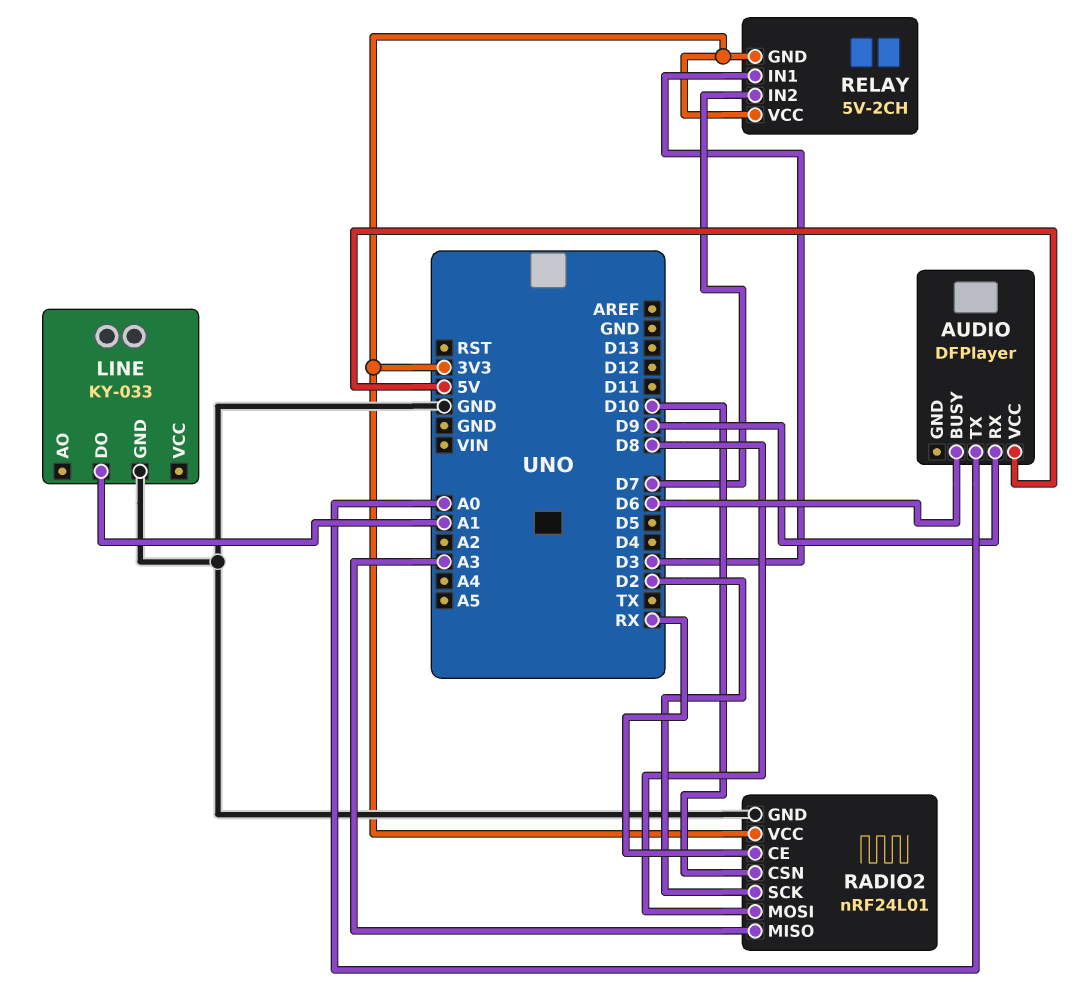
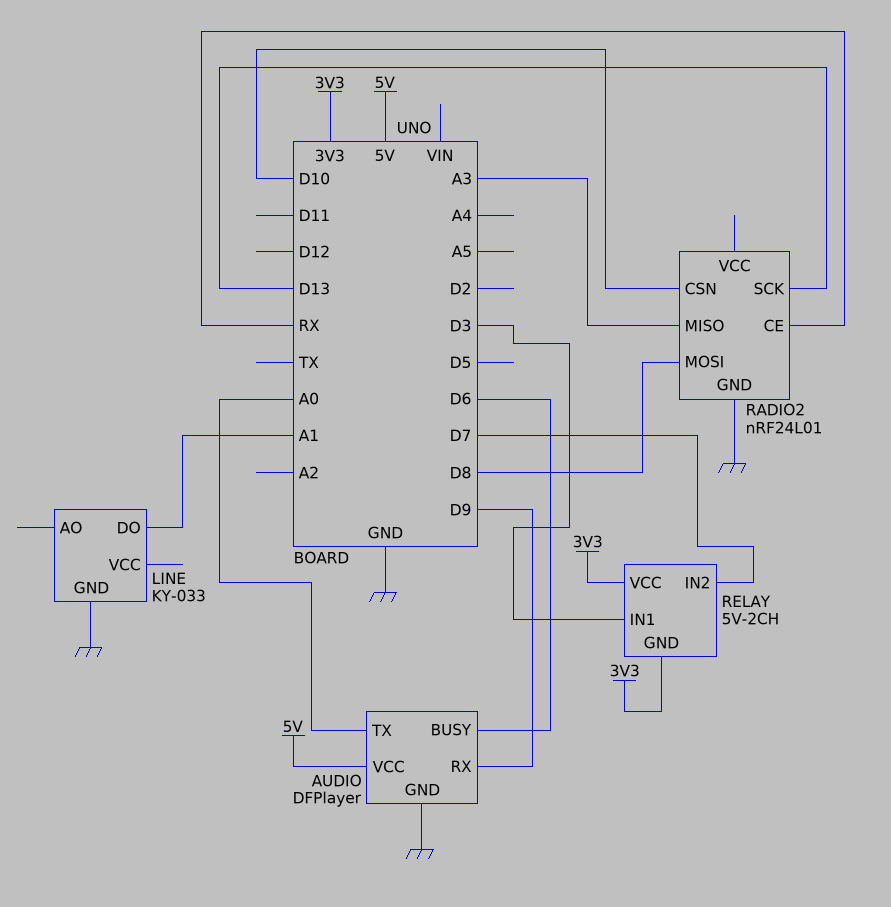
AUDIO pin GND: none -> GND
RADIO2 pin SCK: D2 -> D13
RADIO2 pin VCC: 3V3 -> none

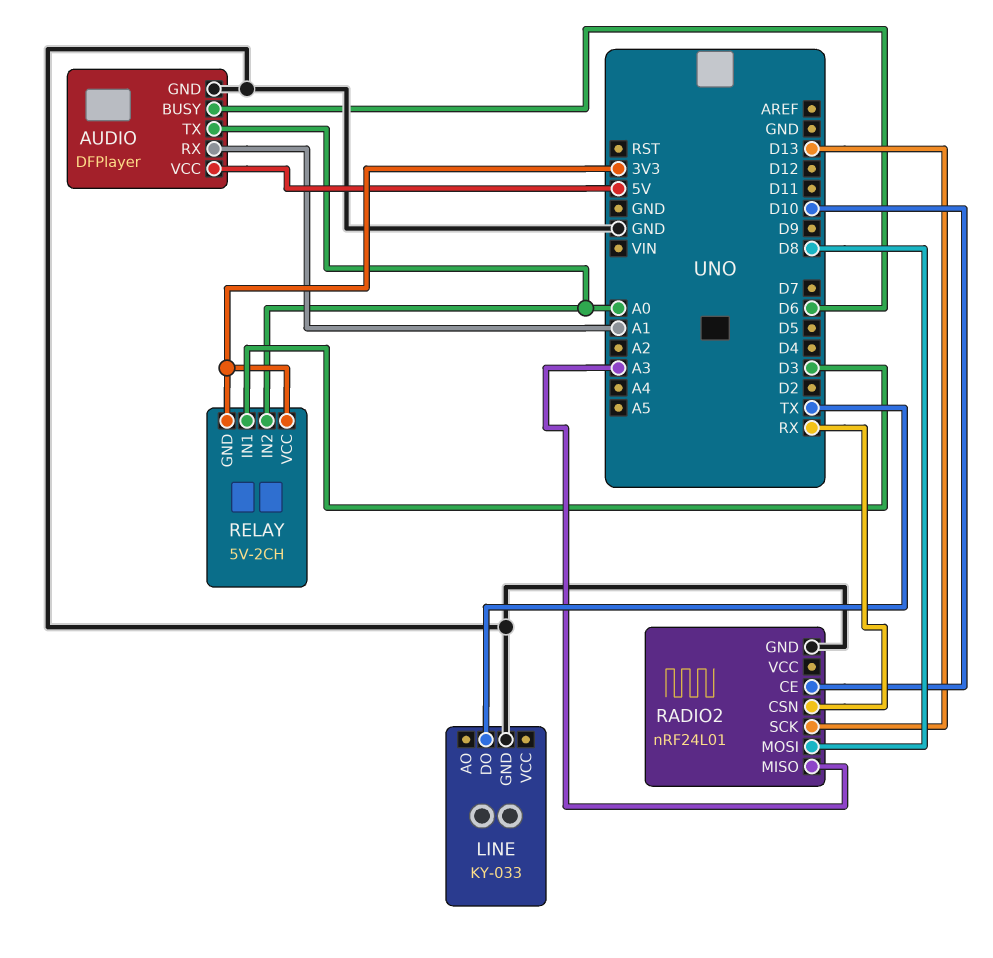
AUDIO pin RX: D9 -> A1
LINE pin DO: A1 -> TX
RADIO2 pin CE: RX -> D10
RADIO2 pin CSN: D10 -> RX
RELAY pin IN2: D7 -> A0

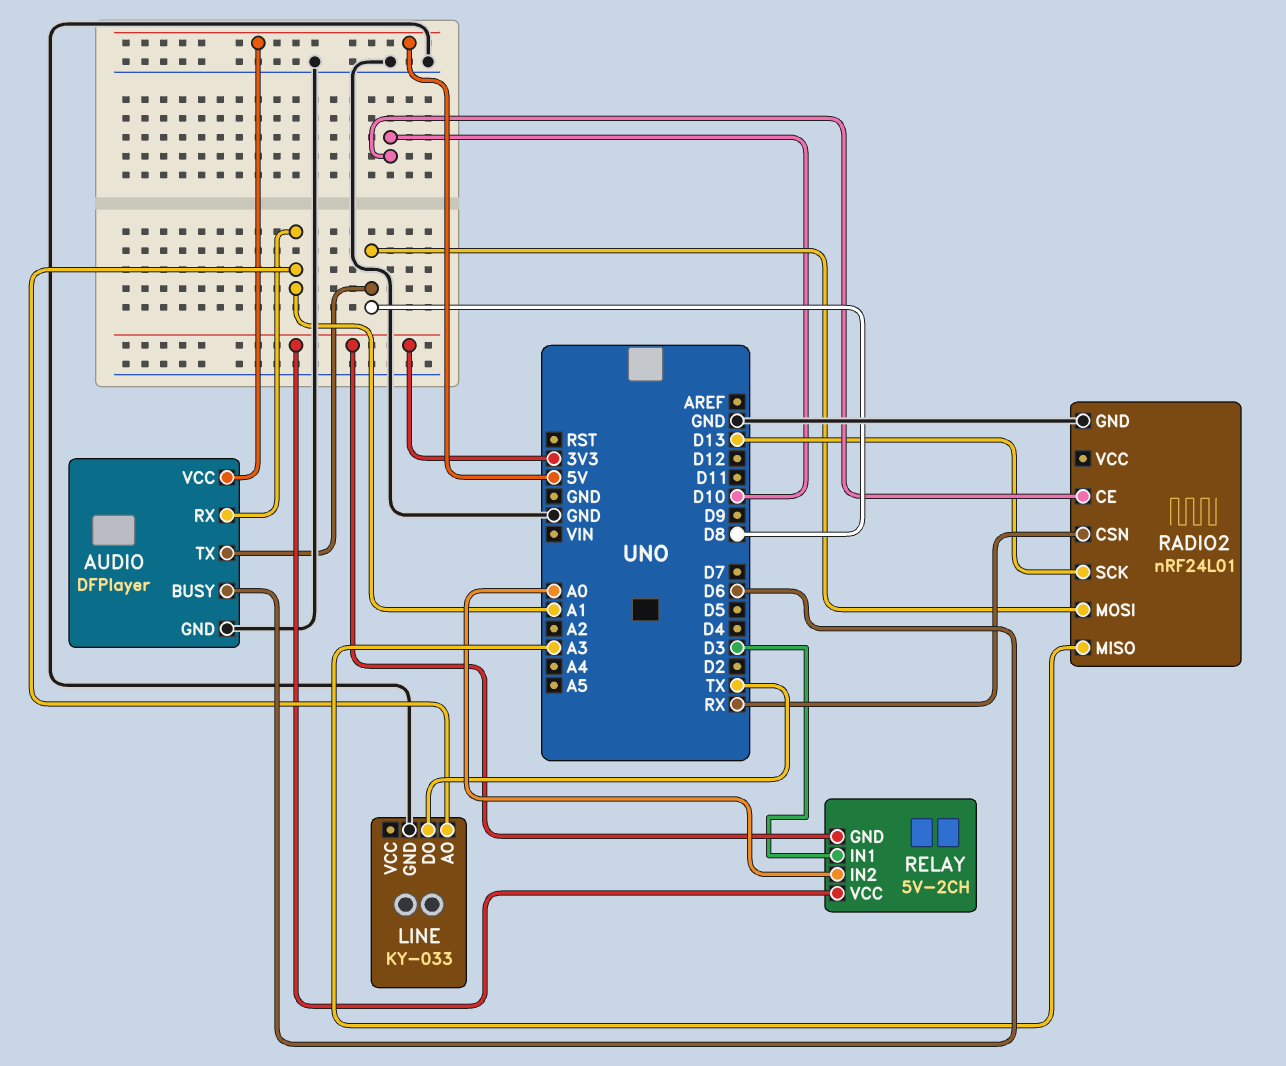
AUDIO pin TX: A0 -> D8
LINE pin AO: none -> A1

